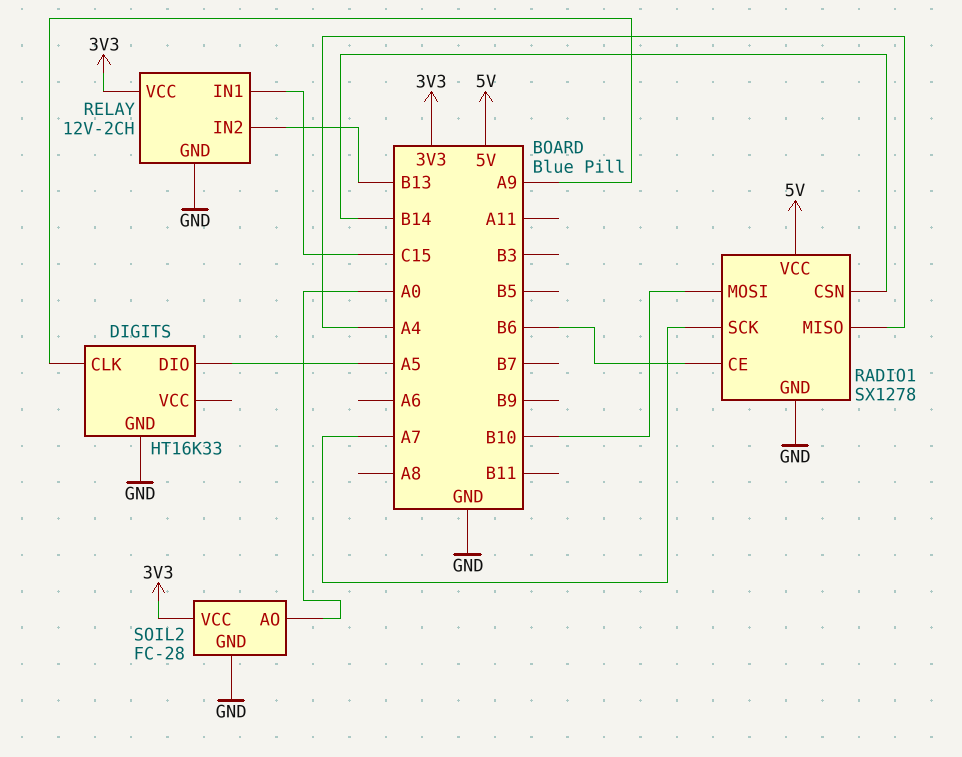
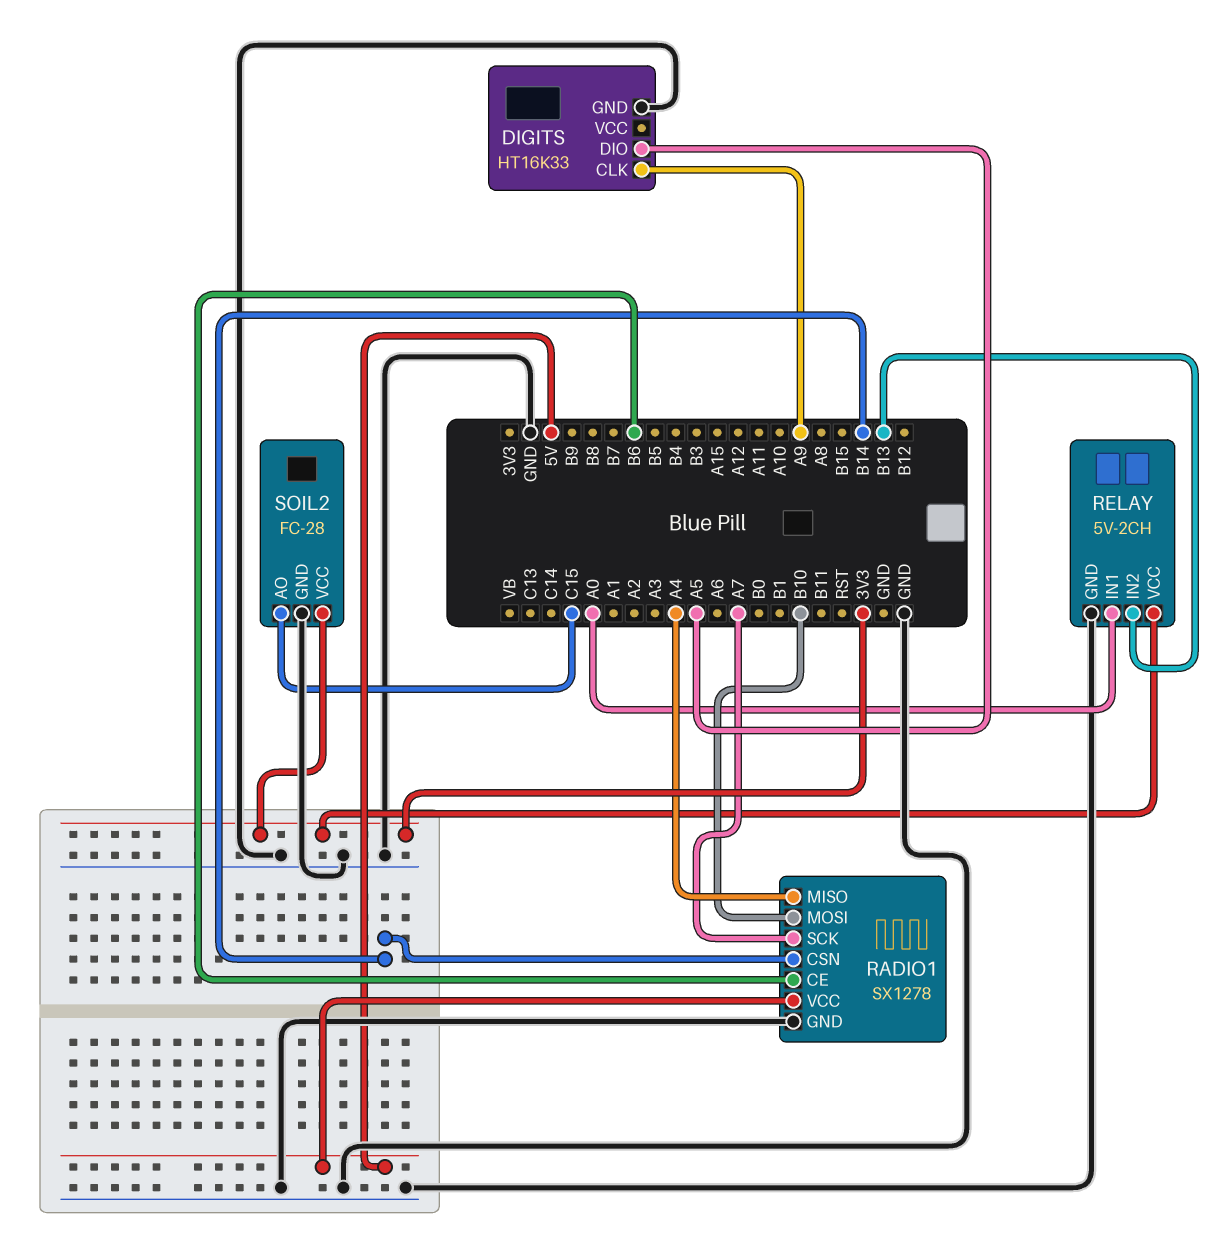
RELAY: 12V-2CH -> 5V-2CH
RELAY pin IN1: C15 -> A0
SOIL2 pin AO: A0 -> C15

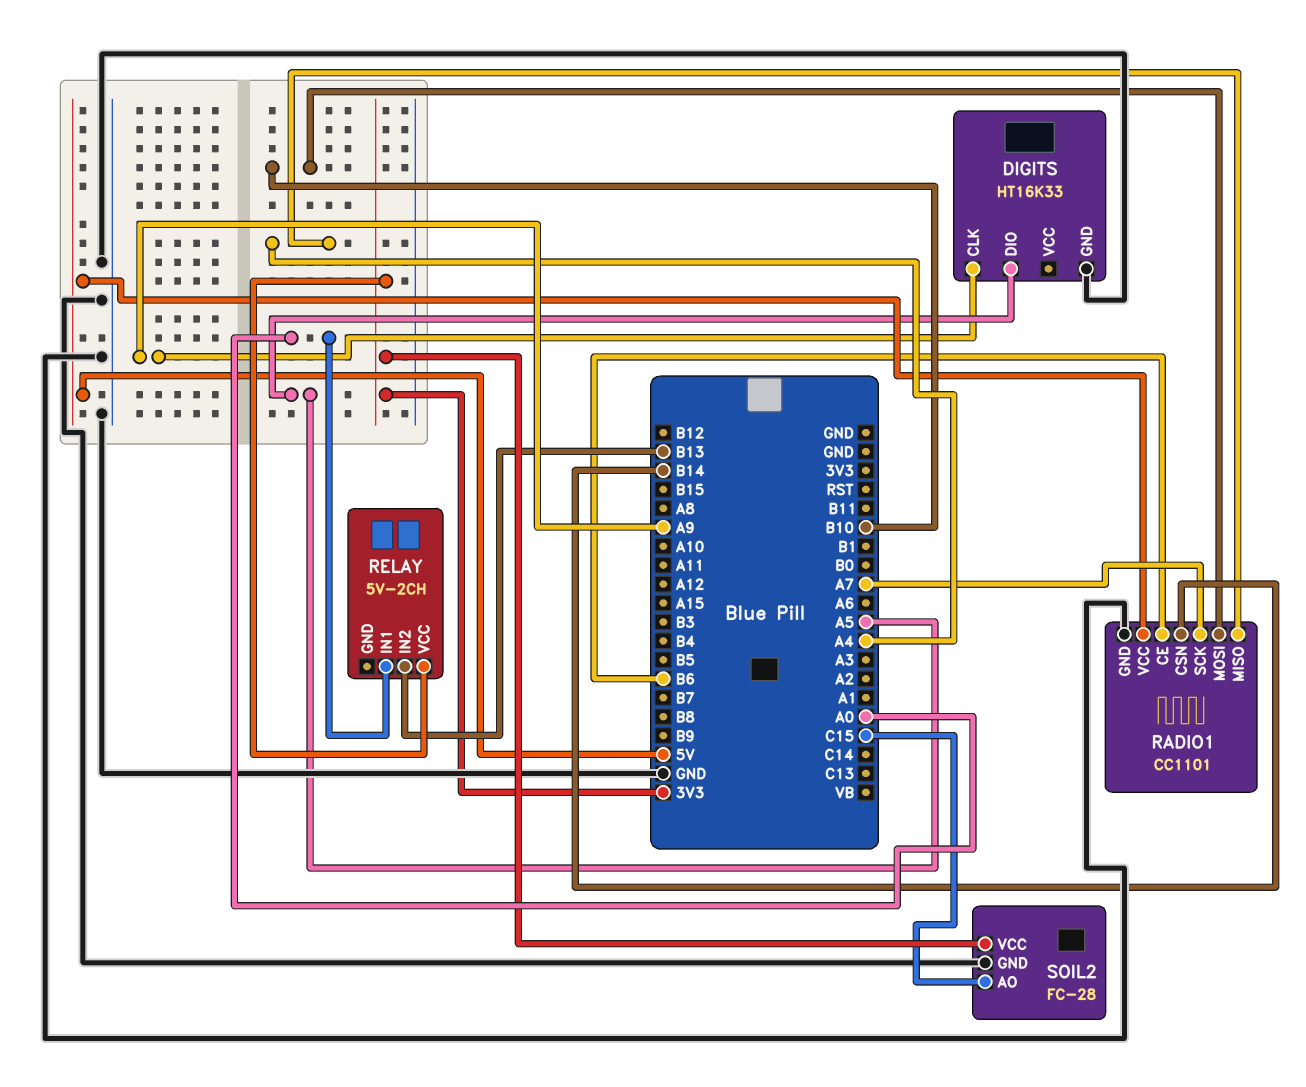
RADIO1: SX1278 -> CC1101
RELAY pin GND: GND -> none

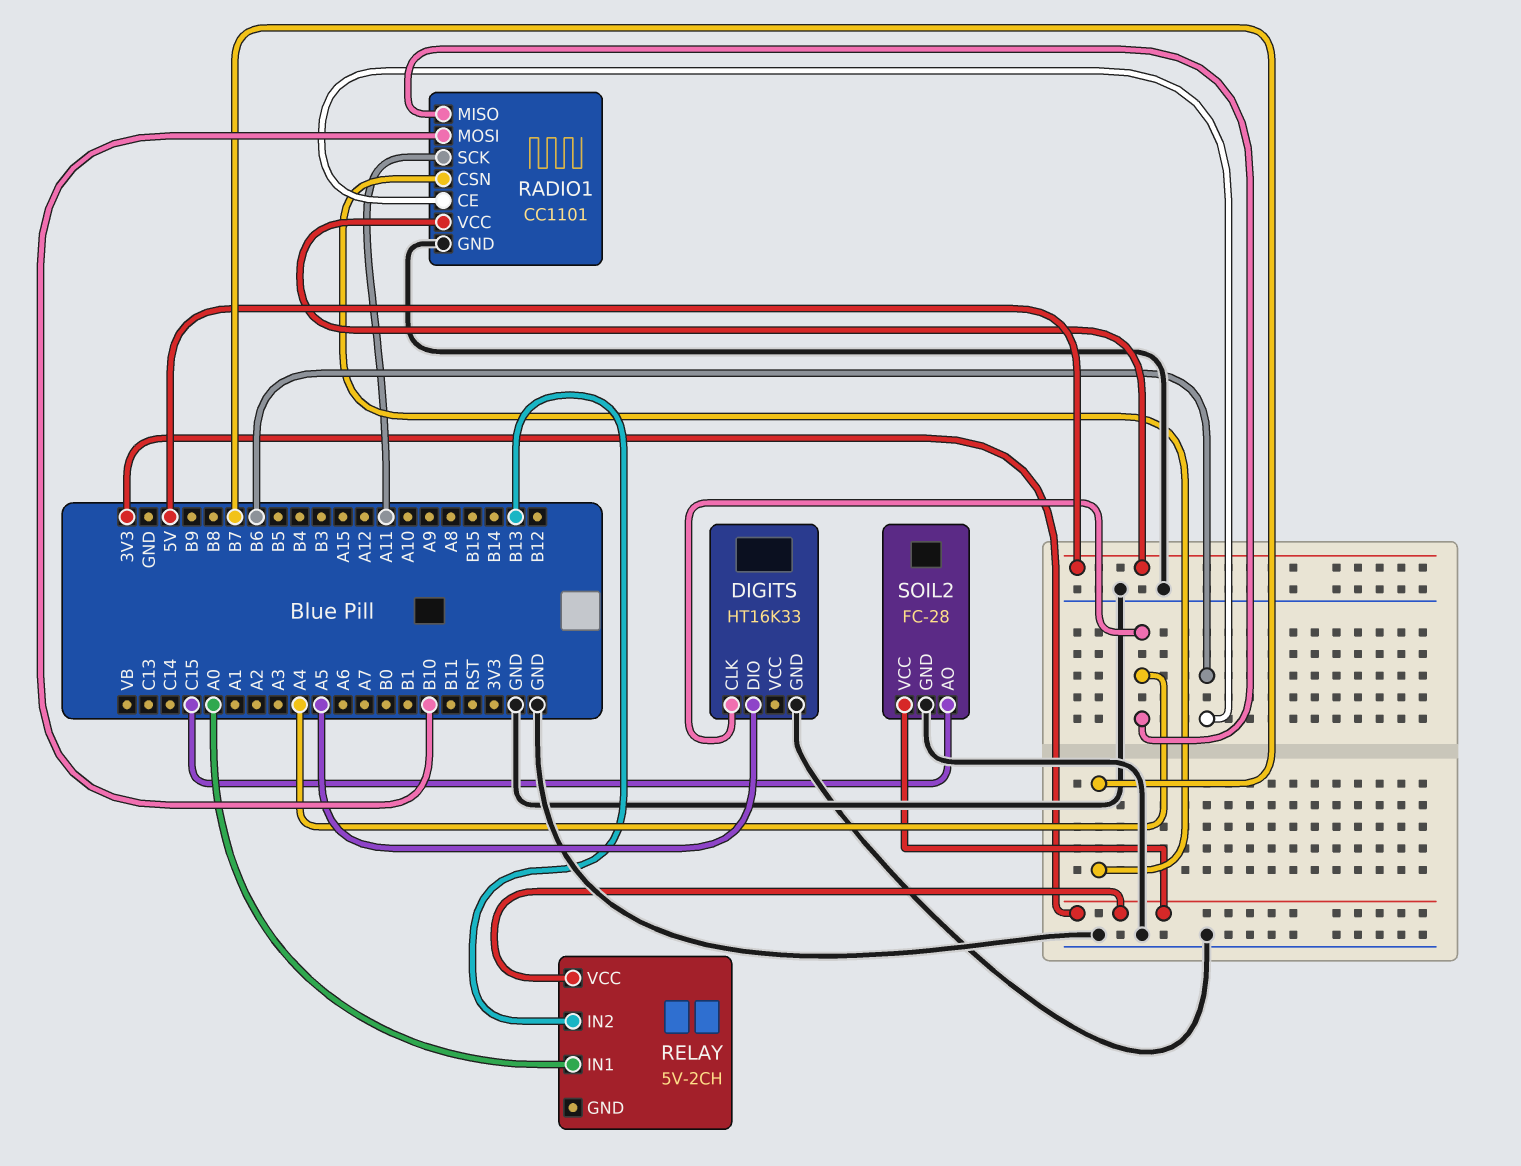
DIGITS pin CLK: A9 -> A4
RADIO1 pin CSN: B14 -> B7
RADIO1 pin SCK: A7 -> A11

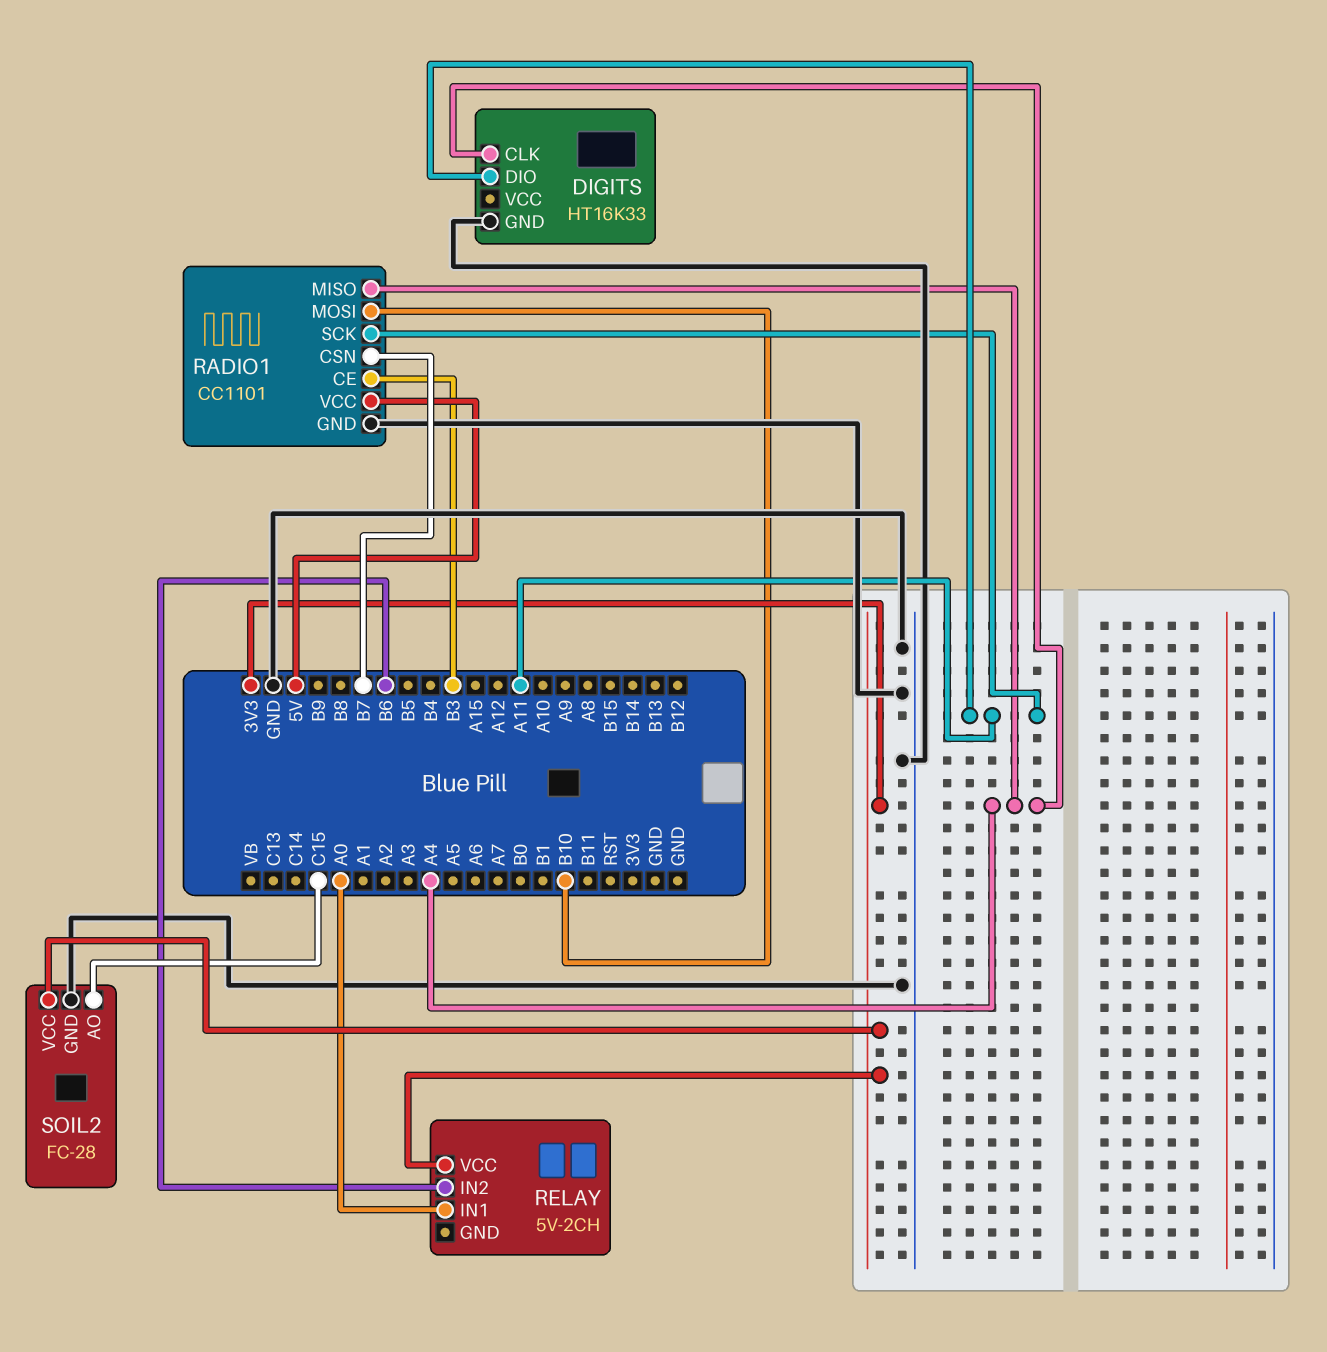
DIGITS pin DIO: A5 -> A11
RADIO1 pin CE: B6 -> B3
RELAY pin IN2: B13 -> B6

